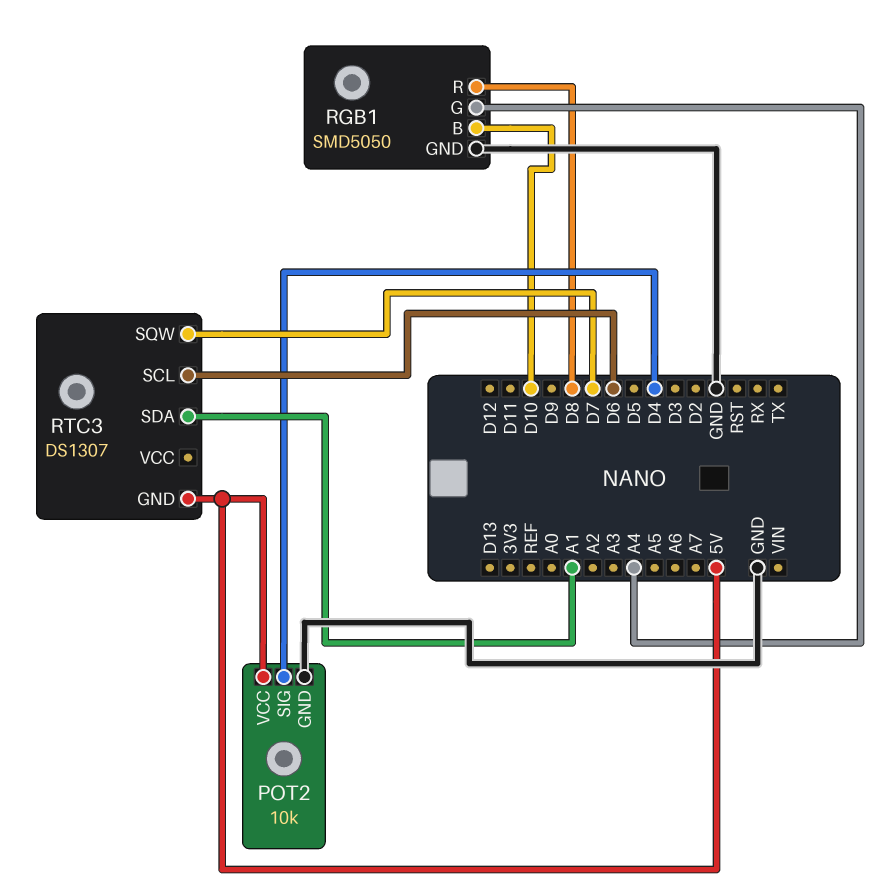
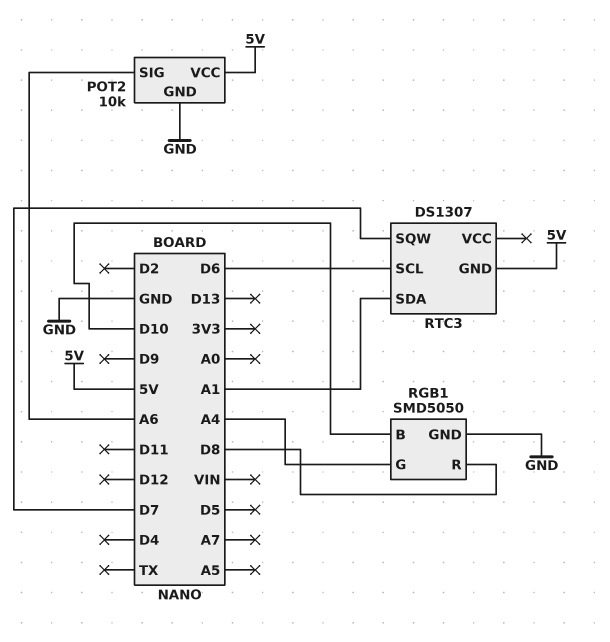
POT2 pin SIG: D4 -> A6

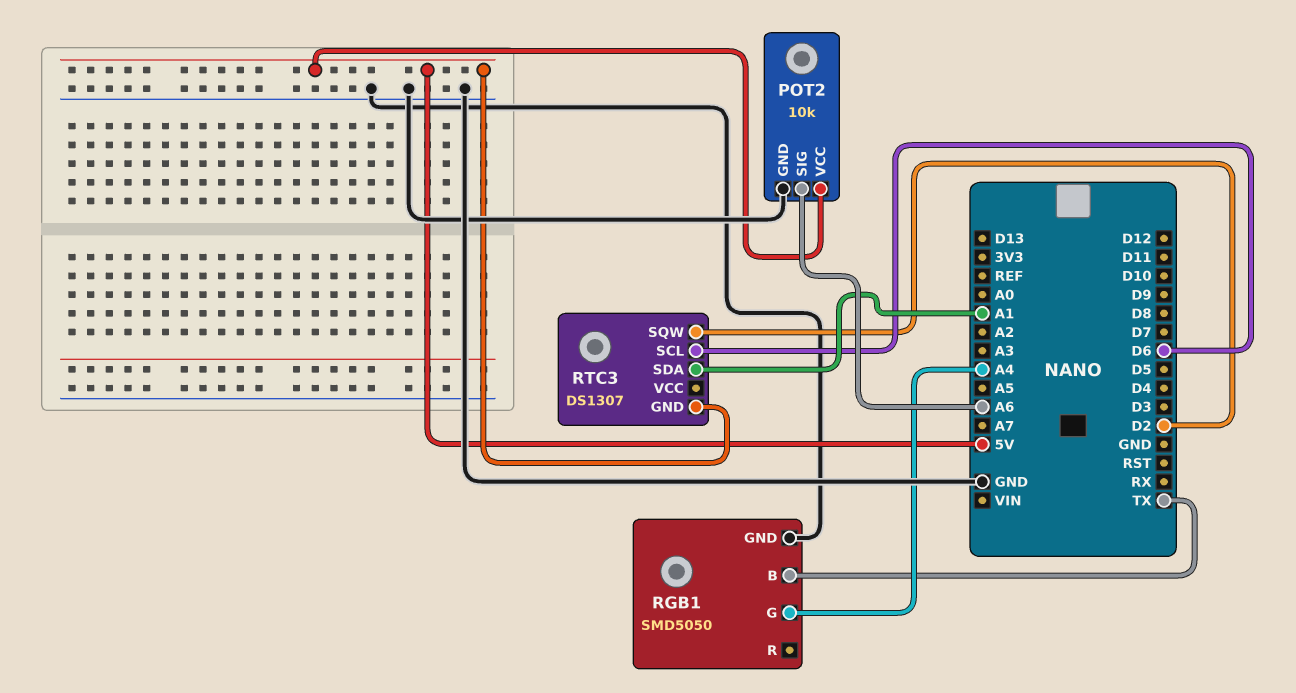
RGB1 pin B: D10 -> TX
RGB1 pin R: D8 -> none
RTC3 pin SQW: D7 -> D2

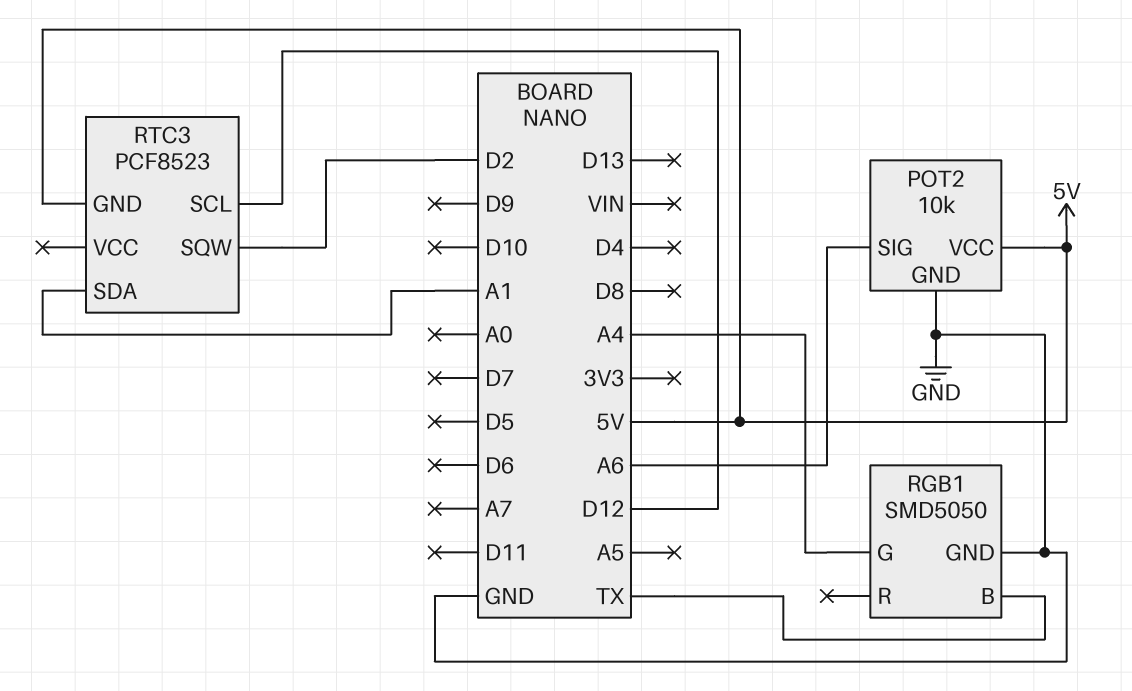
RTC3: DS1307 -> PCF8523
RTC3 pin SCL: D6 -> D12

